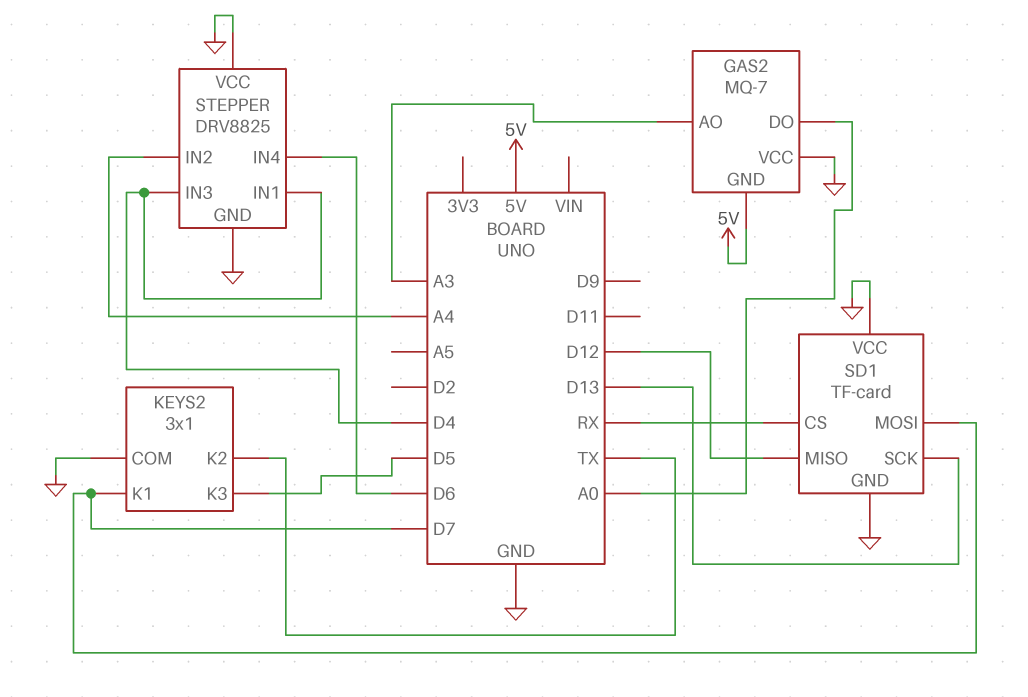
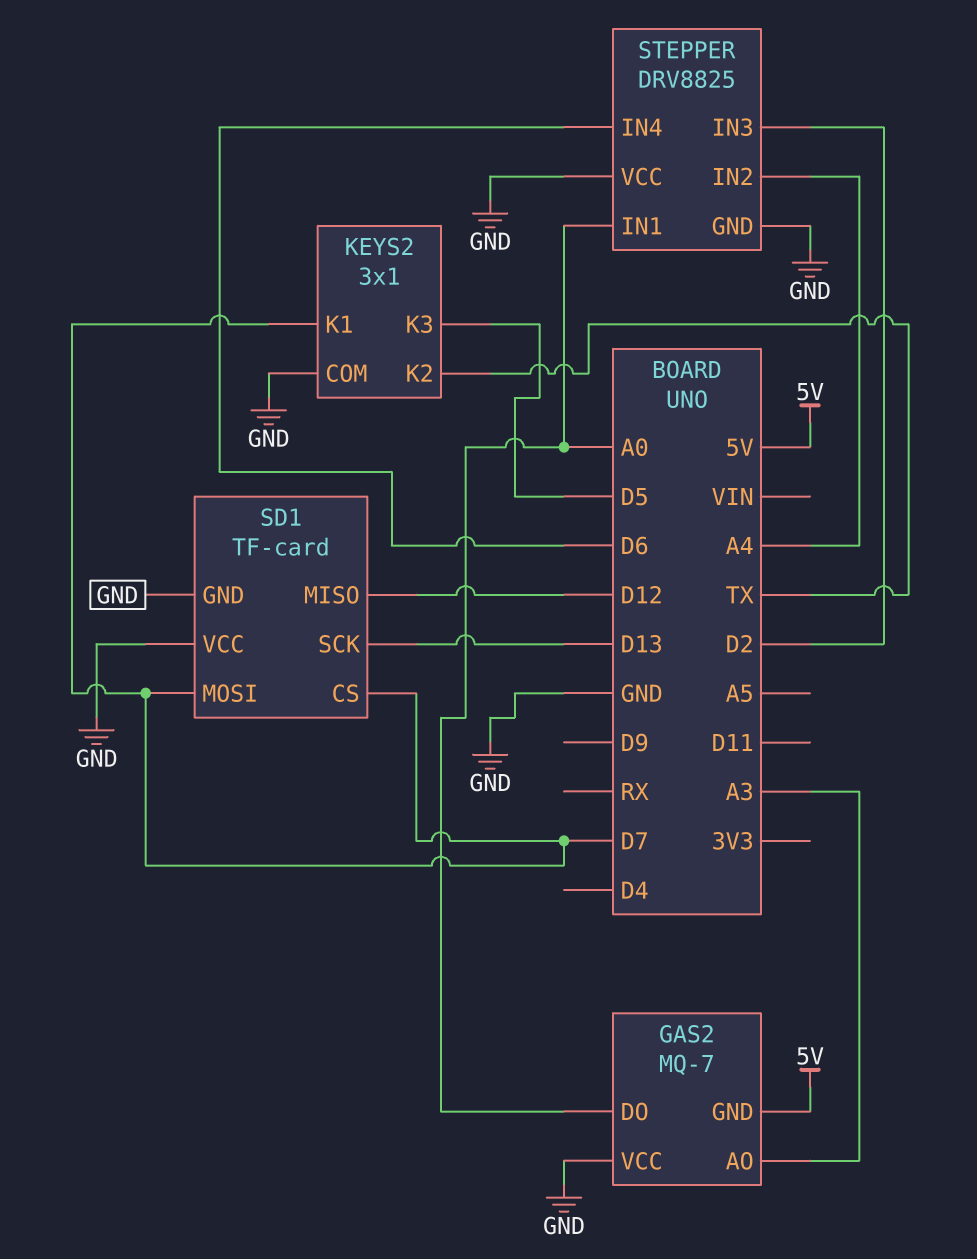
SD1 pin CS: RX -> D7
STEPPER pin IN1: D4 -> A0
STEPPER pin IN3: D4 -> D2

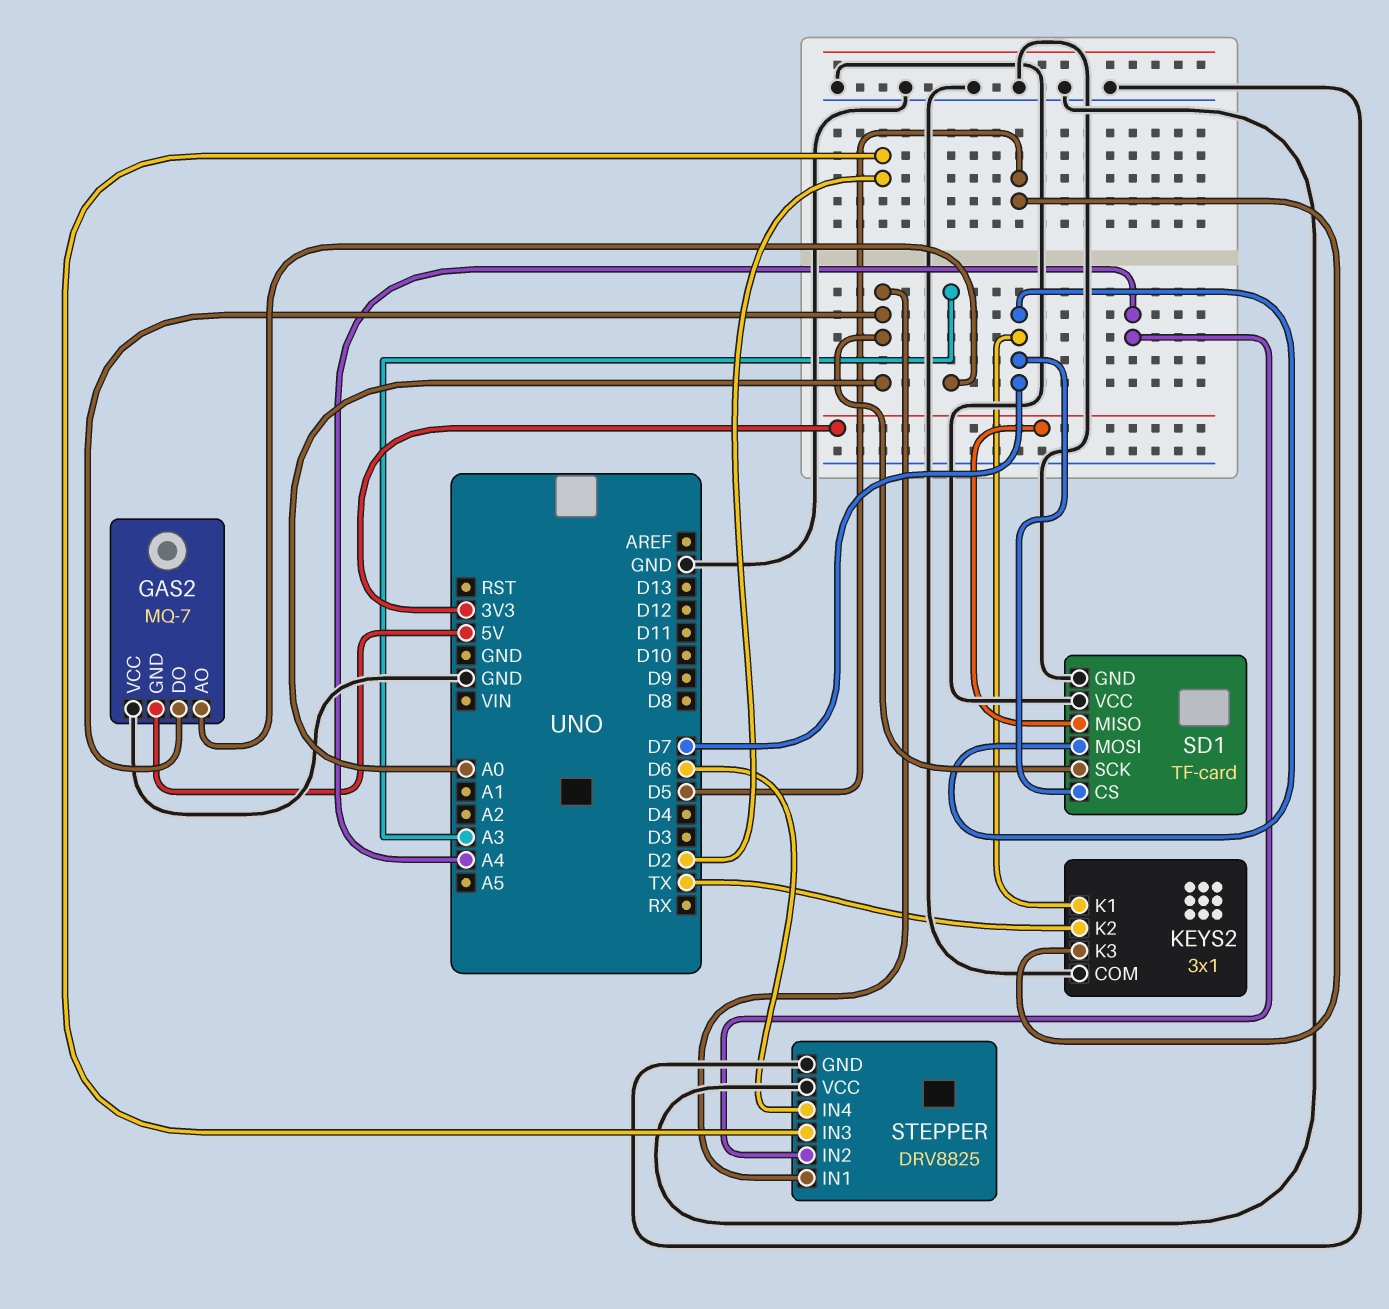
SD1 pin MISO: D12 -> 3V3
SD1 pin SCK: D13 -> A0

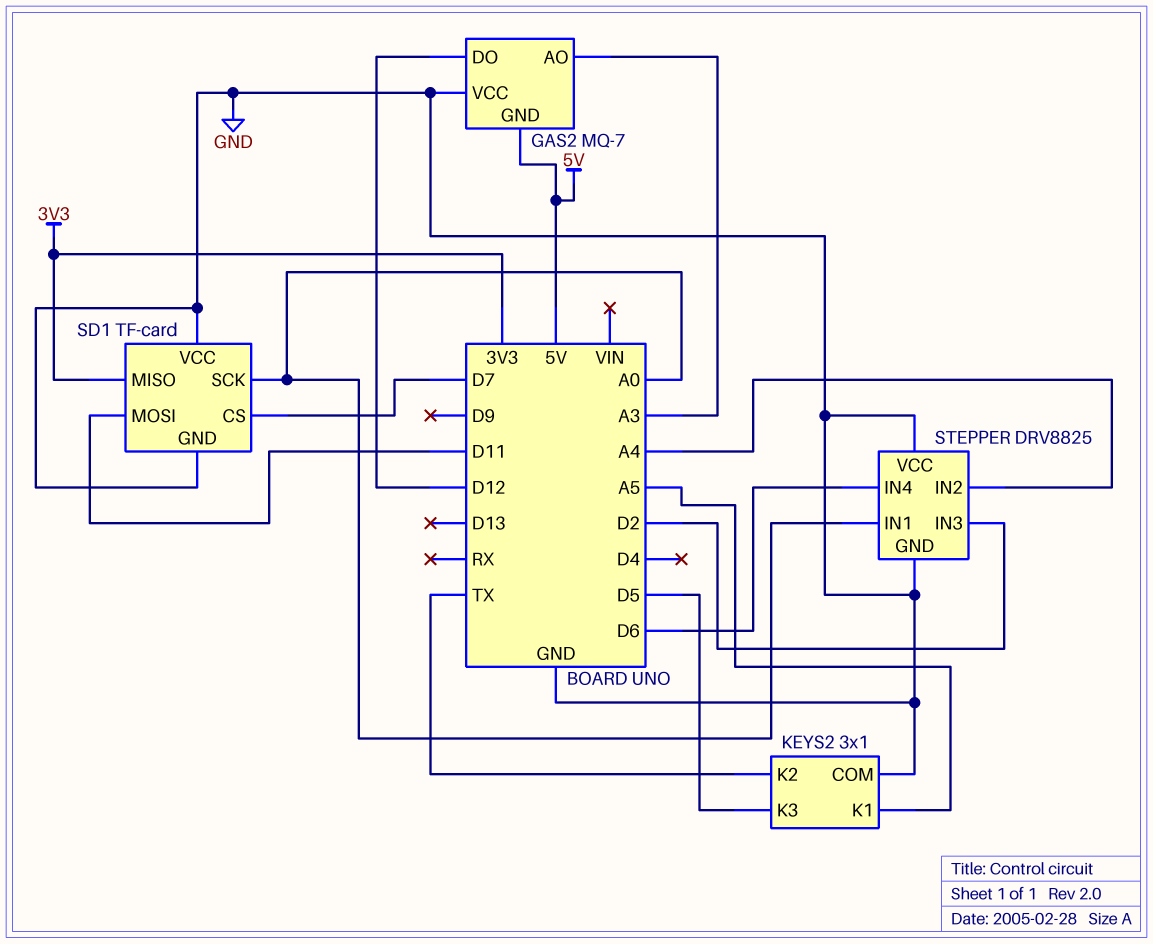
GAS2 pin DO: A0 -> D12
KEYS2 pin K1: D7 -> A5
SD1 pin MOSI: D7 -> D11

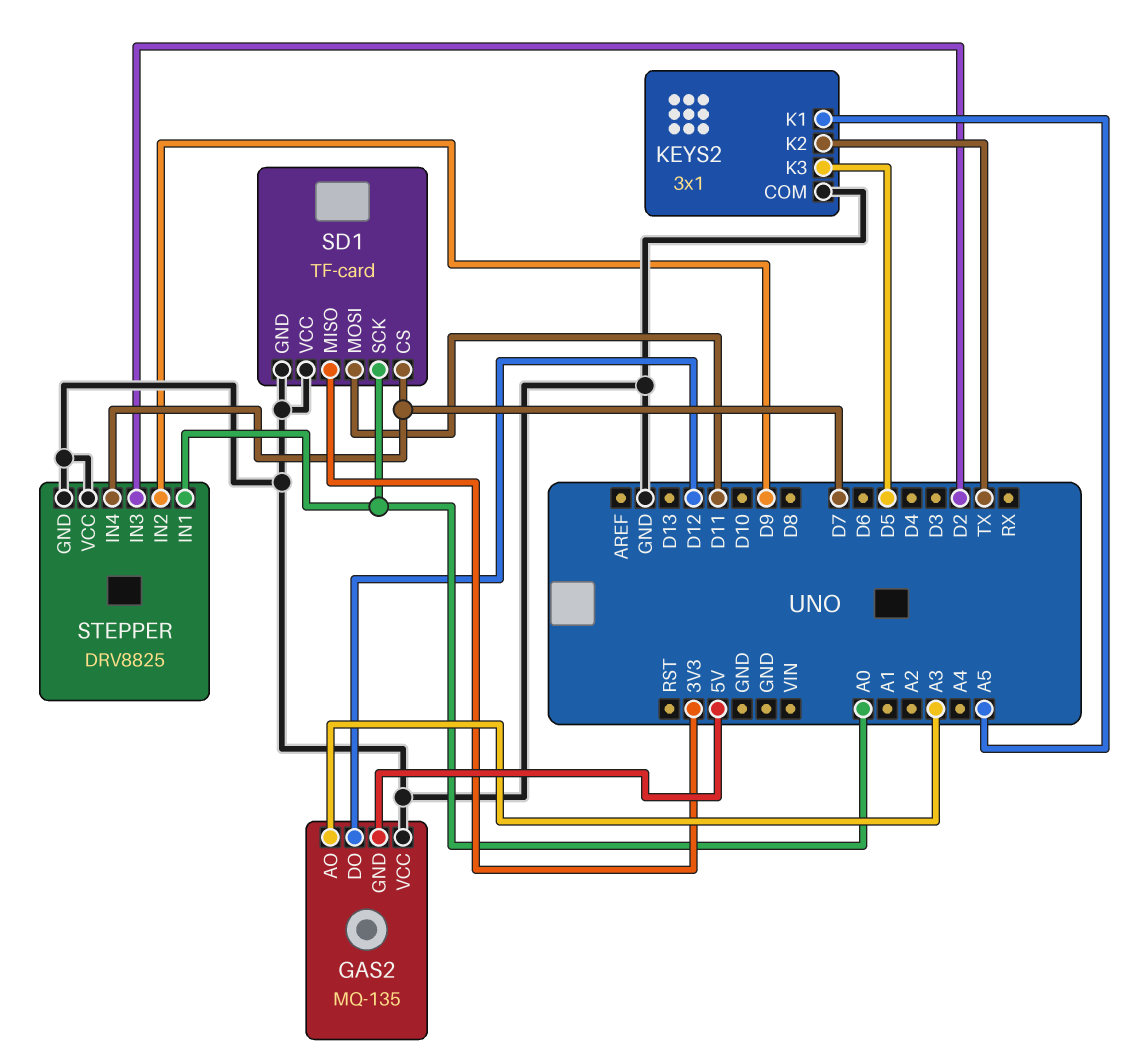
GAS2: MQ-7 -> MQ-135
STEPPER pin IN2: A4 -> D9
STEPPER pin IN4: D6 -> D7

